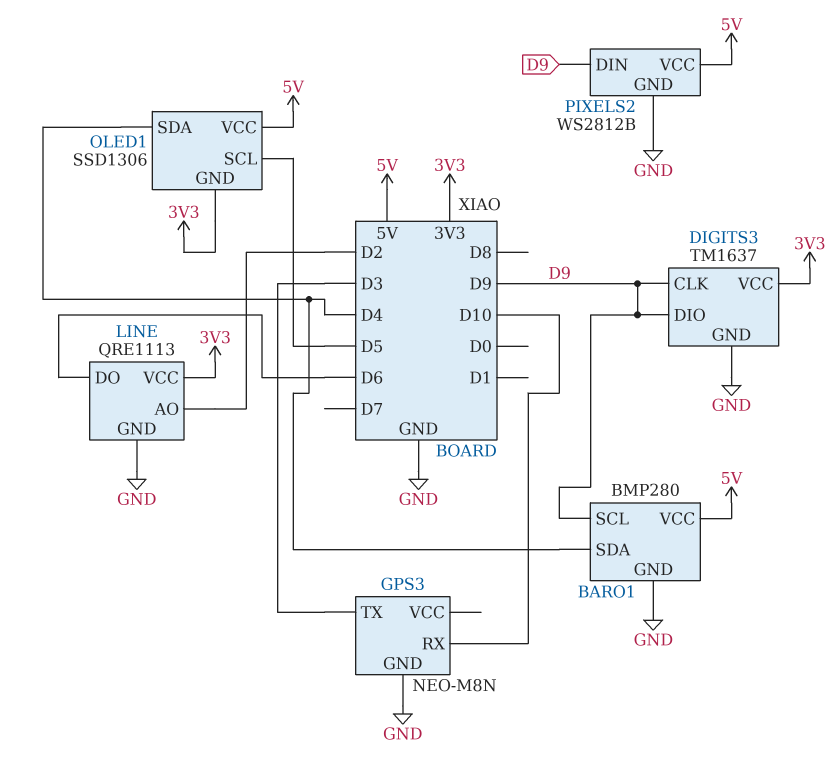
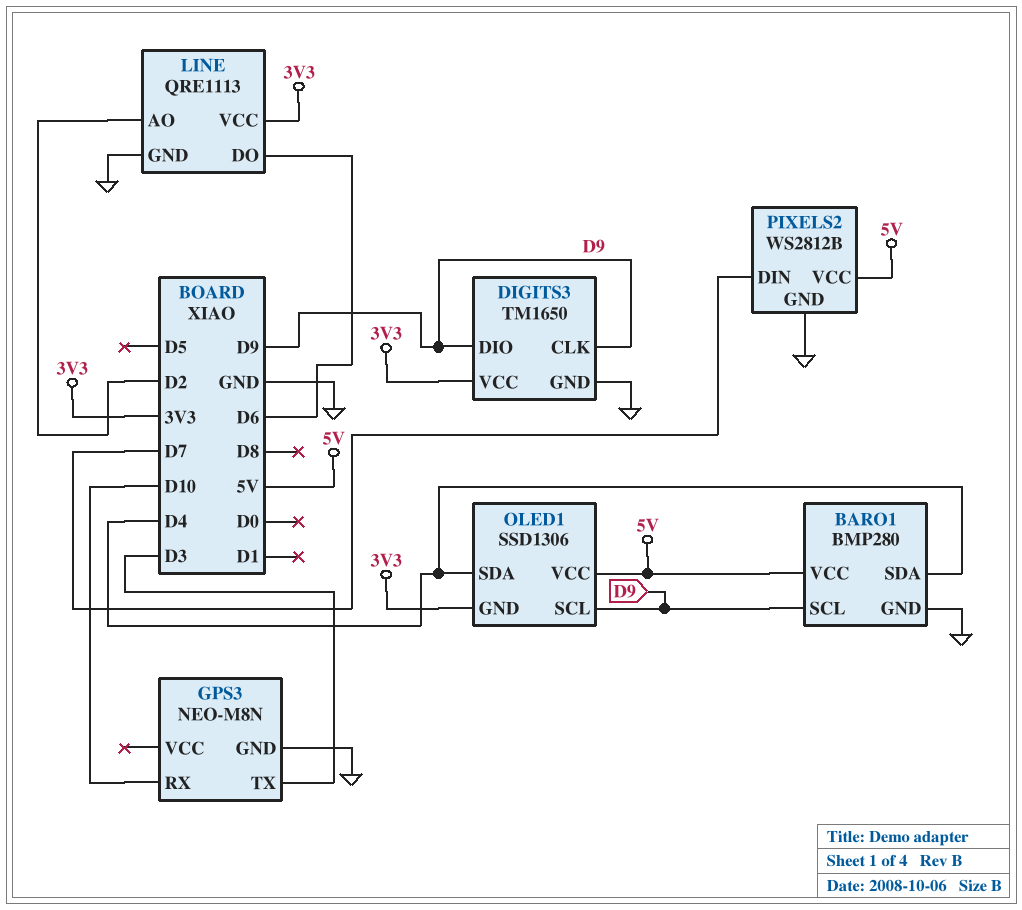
DIGITS3: TM1637 -> TM1650
OLED1 pin SCL: D5 -> D9
PIXELS2 pin DIN: D9 -> D7

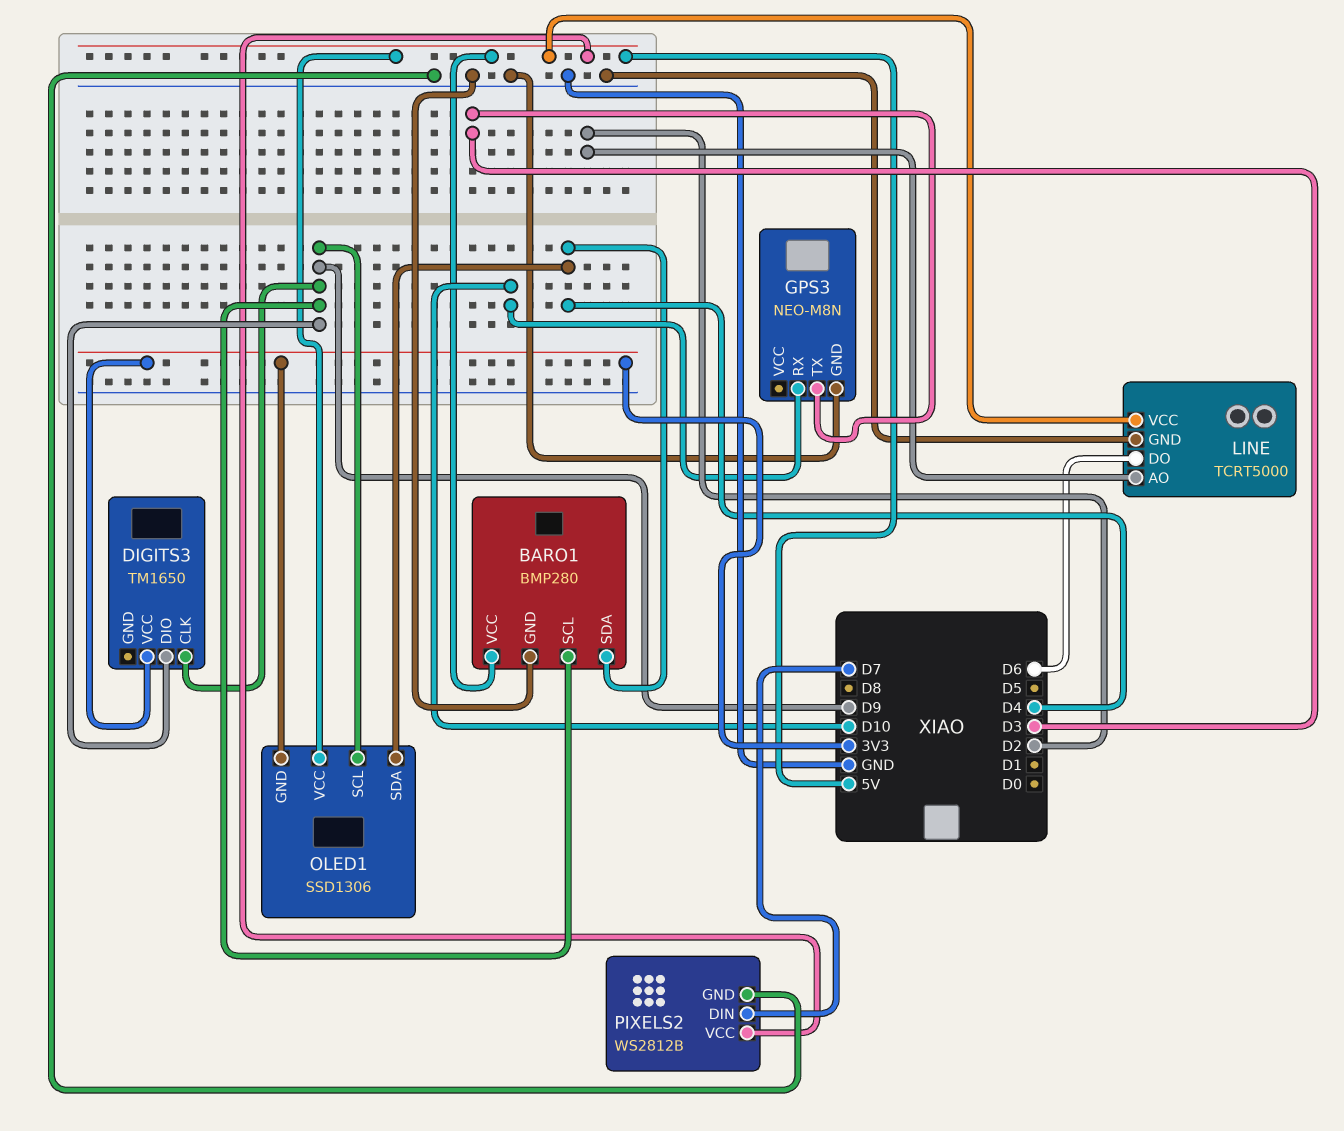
DIGITS3 pin GND: GND -> none
LINE: QRE1113 -> TCRT5000
LINE pin VCC: 3V3 -> 5V

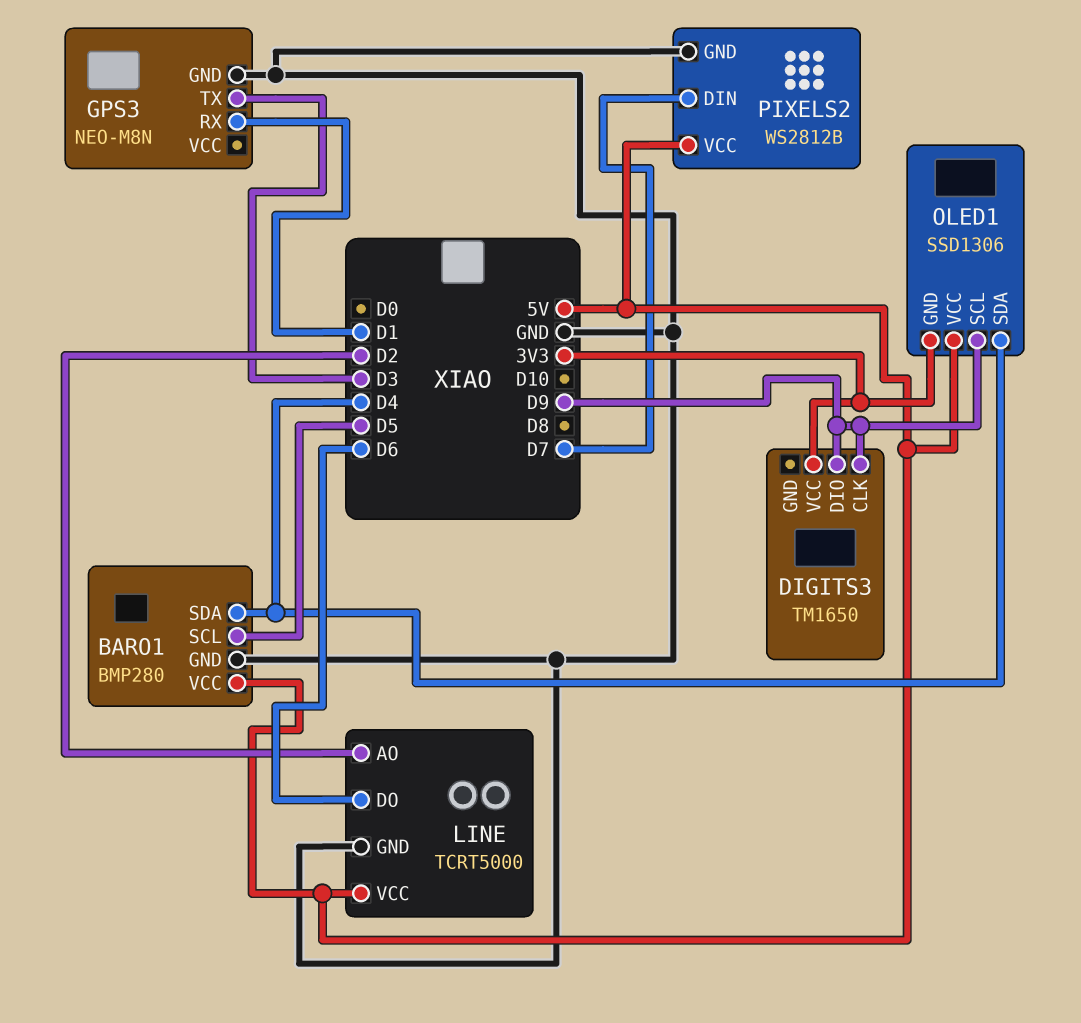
BARO1 pin SCL: D9 -> D5
GPS3 pin RX: D10 -> D1

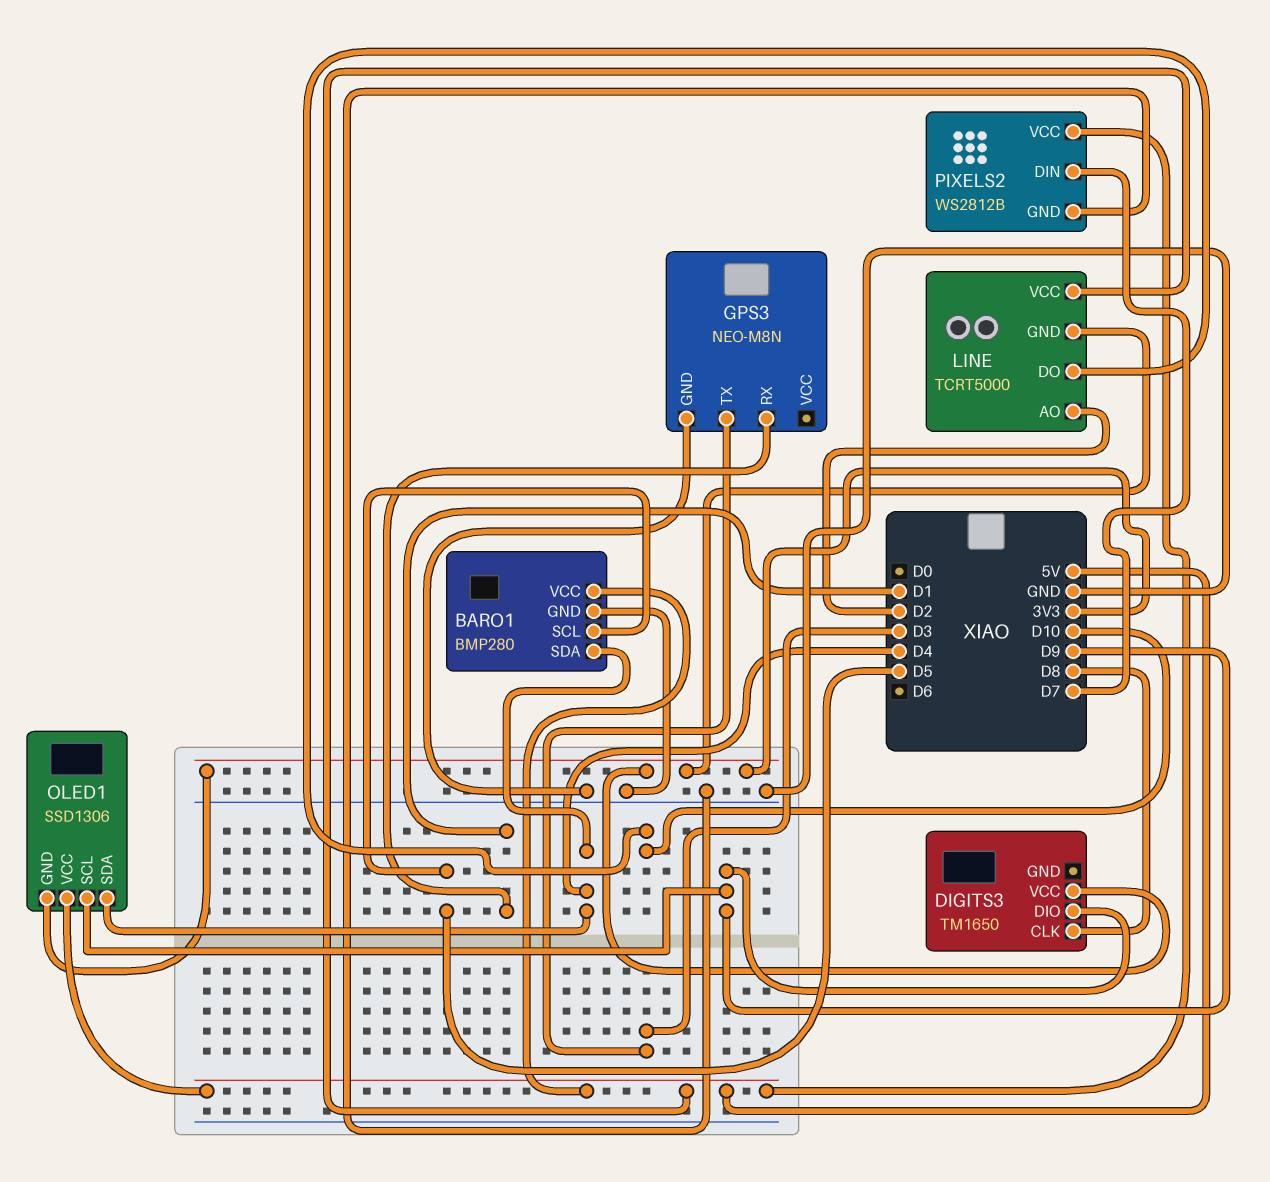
DIGITS3 pin CLK: D9 -> D8
LINE pin DO: D6 -> D10
LINE pin GND: GND -> 3V3

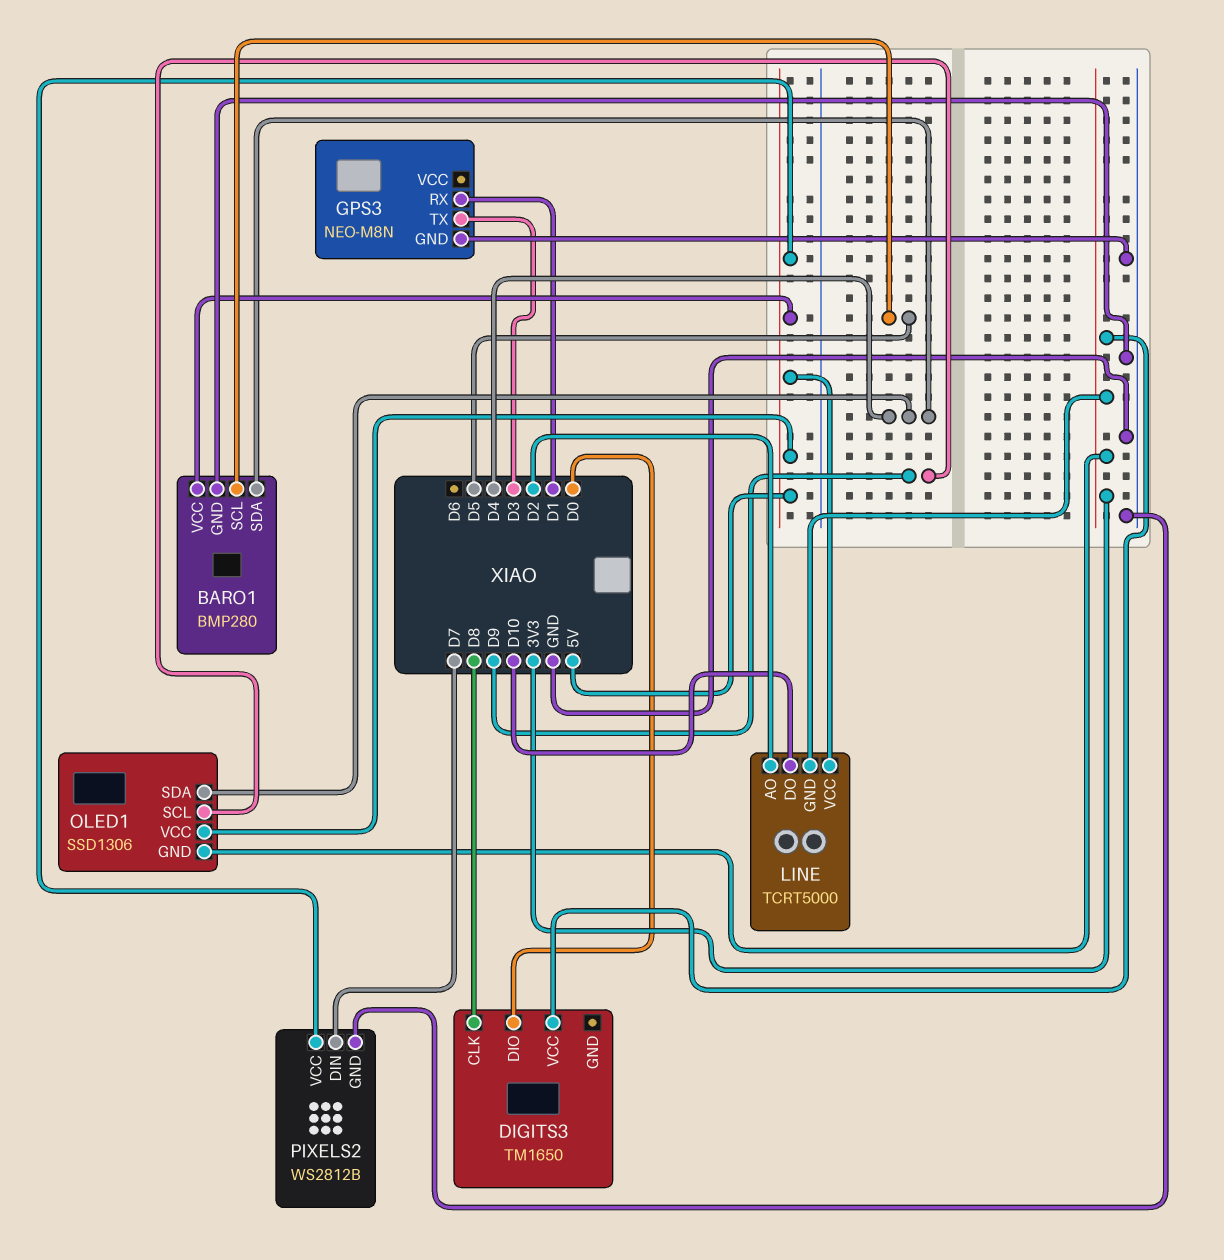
DIGITS3 pin DIO: D9 -> D0

